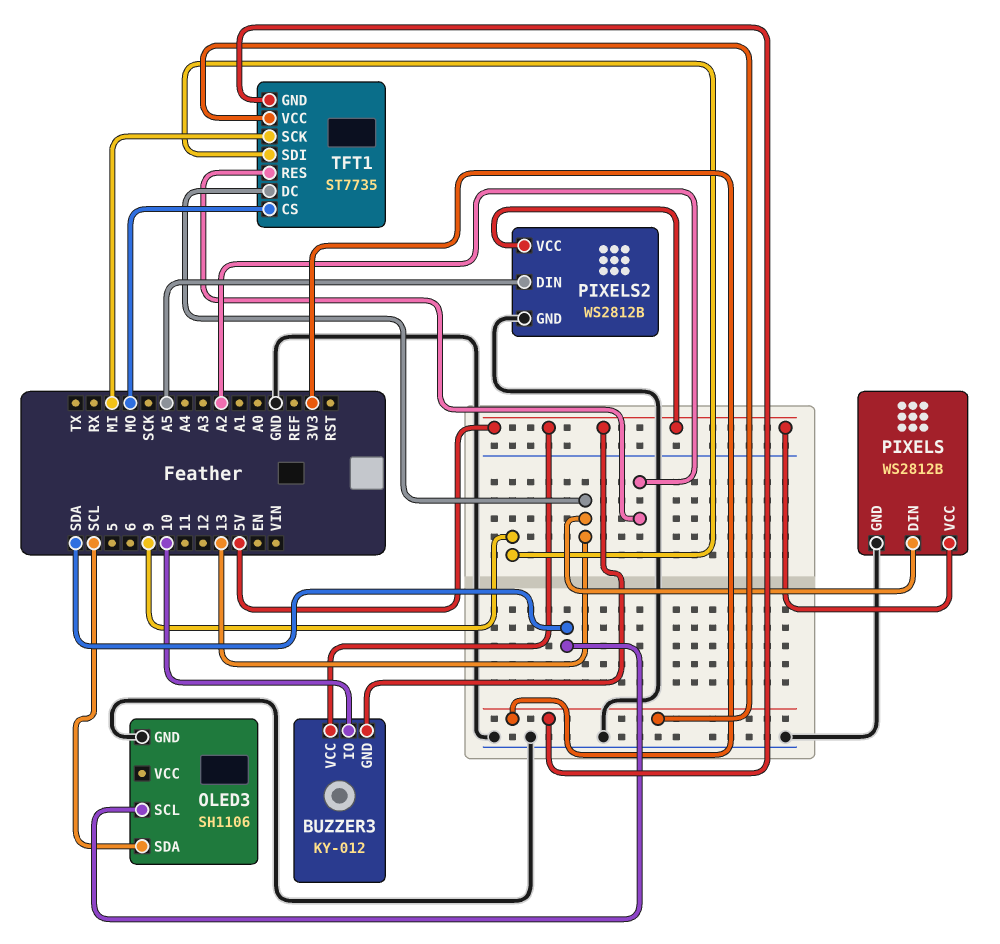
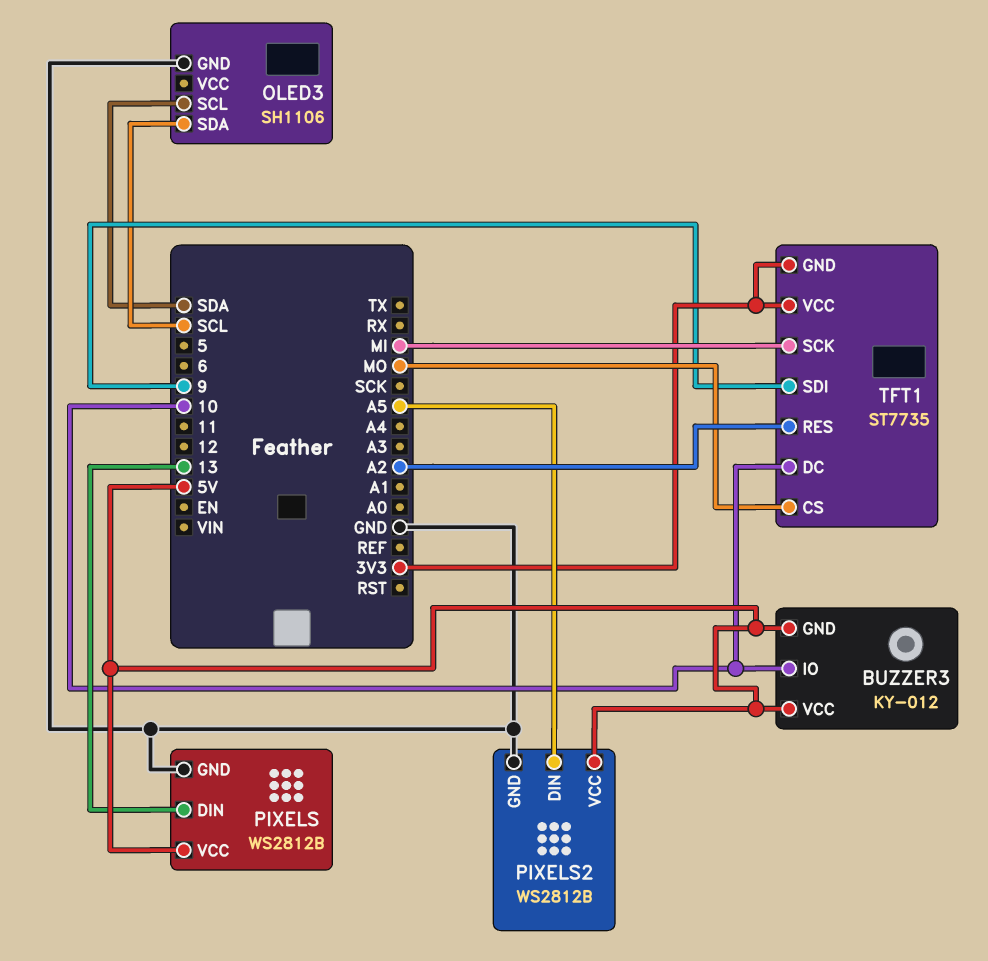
TFT1 pin DC: 13 -> 10

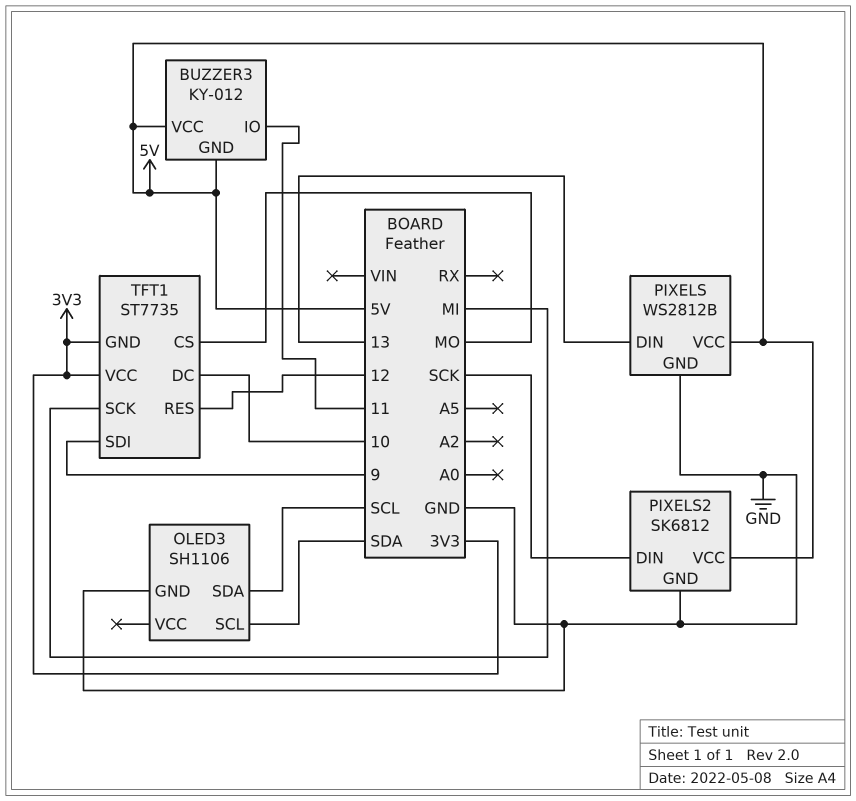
BUZZER3 pin IO: 10 -> 11
PIXELS2: WS2812B -> SK6812
PIXELS2 pin DIN: A5 -> SCK
TFT1 pin RES: A2 -> 12

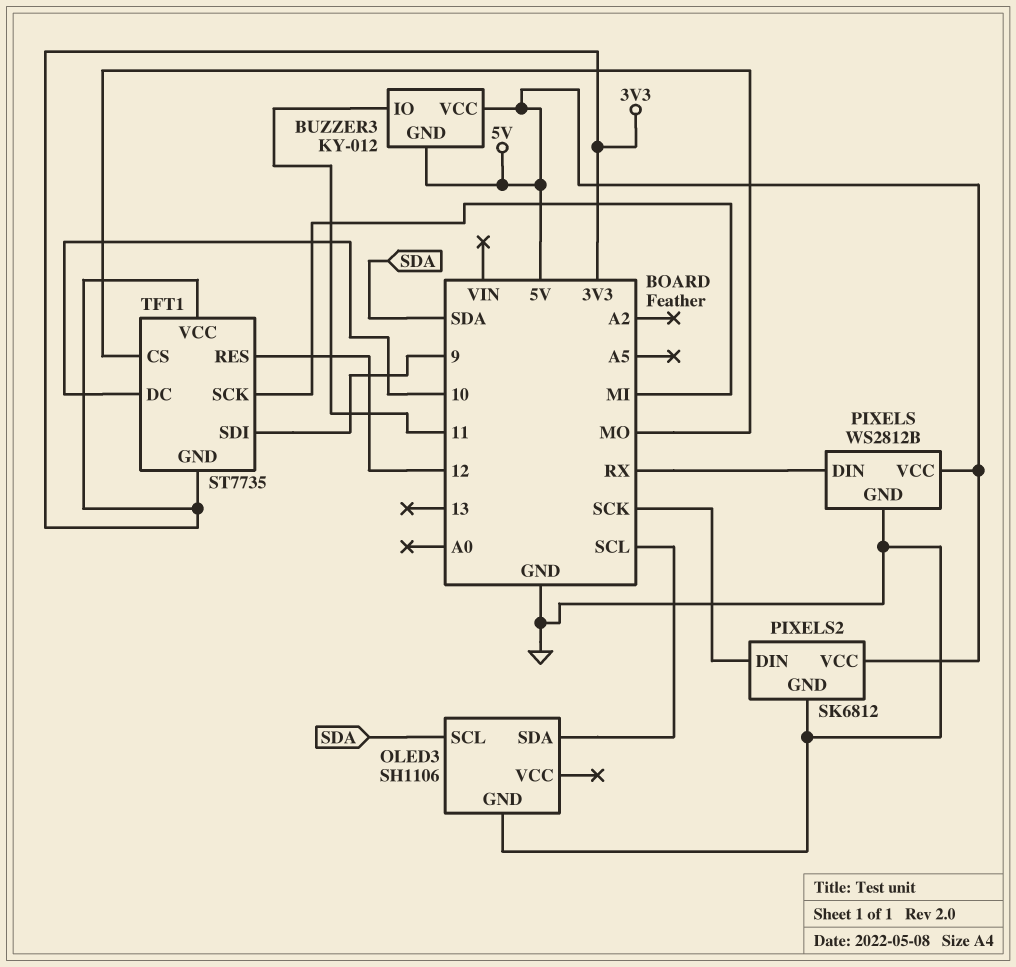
PIXELS pin DIN: 13 -> RX

